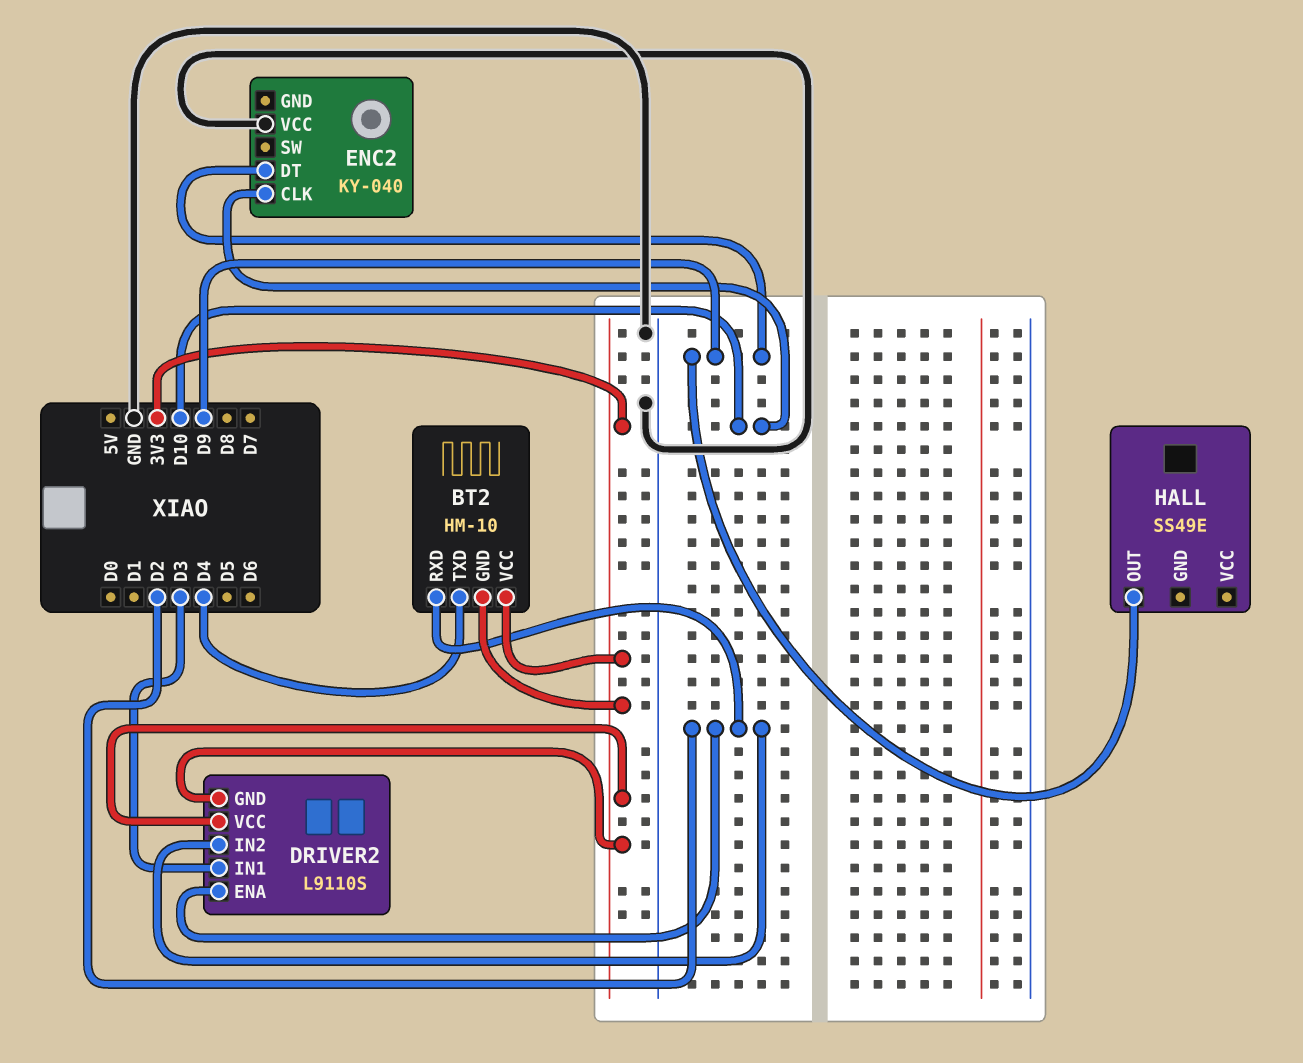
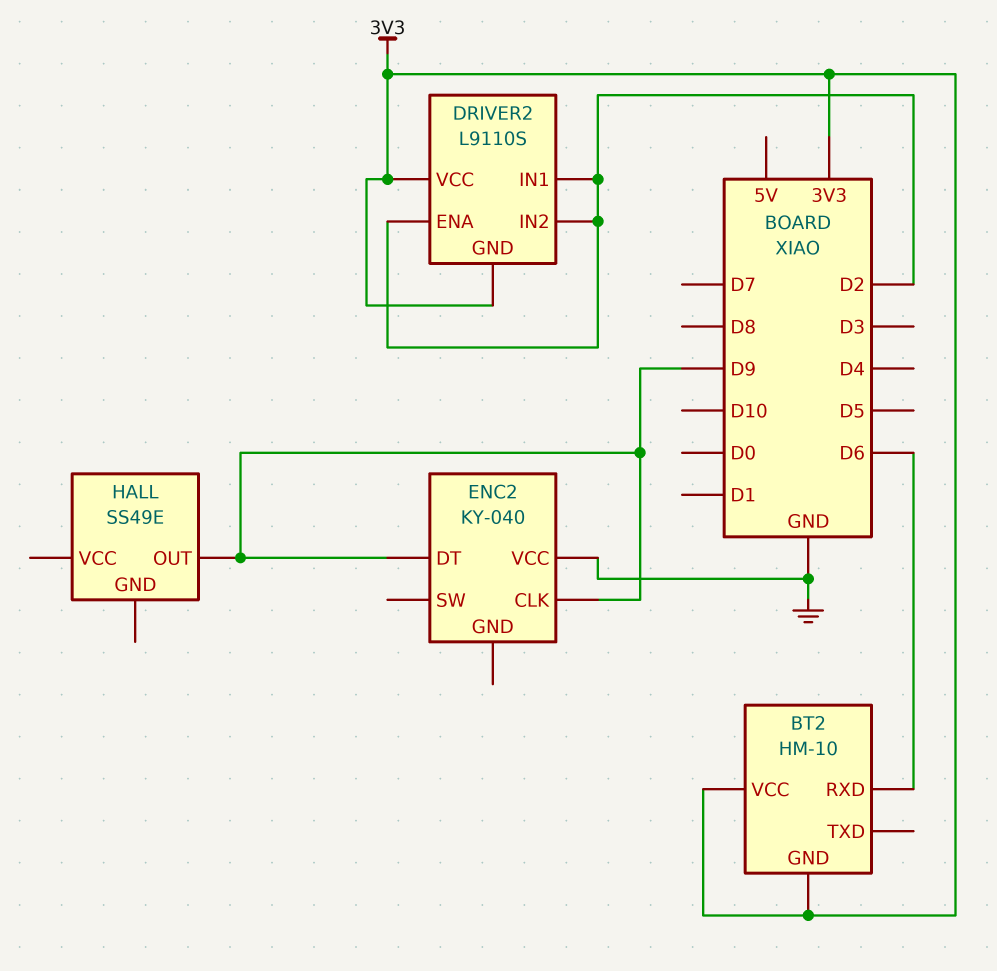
BT2 pin RXD: D2 -> D6
BT2 pin TXD: D4 -> none
DRIVER2 pin IN1: D3 -> D2
ENC2 pin CLK: D10 -> D9

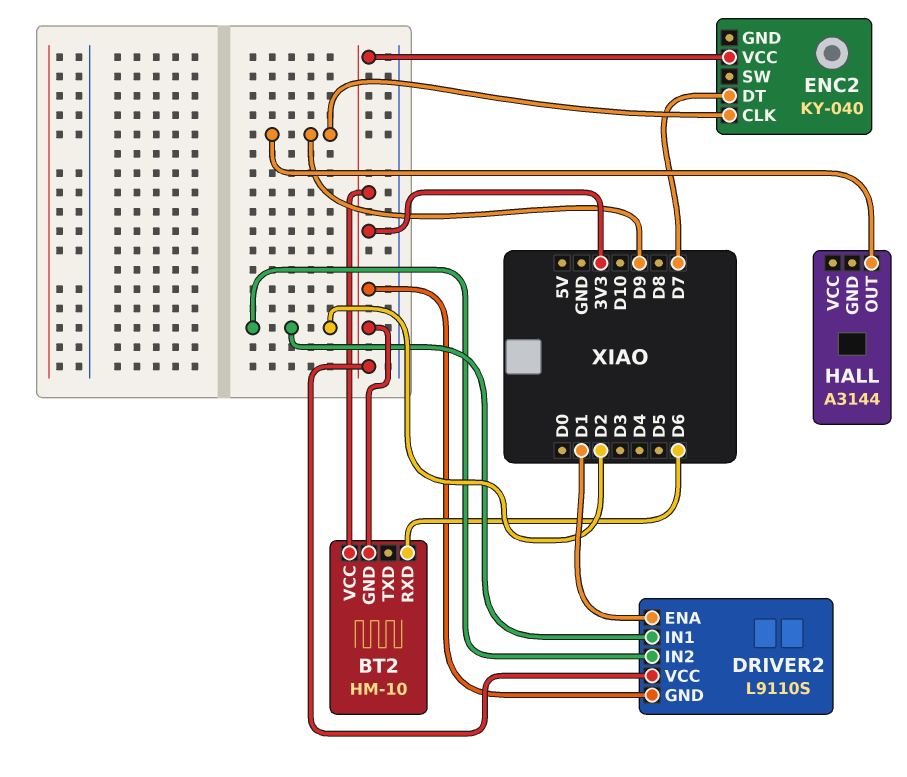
DRIVER2 pin ENA: D2 -> D1
ENC2 pin DT: D9 -> D7
ENC2 pin VCC: GND -> 3V3
HALL: SS49E -> A3144

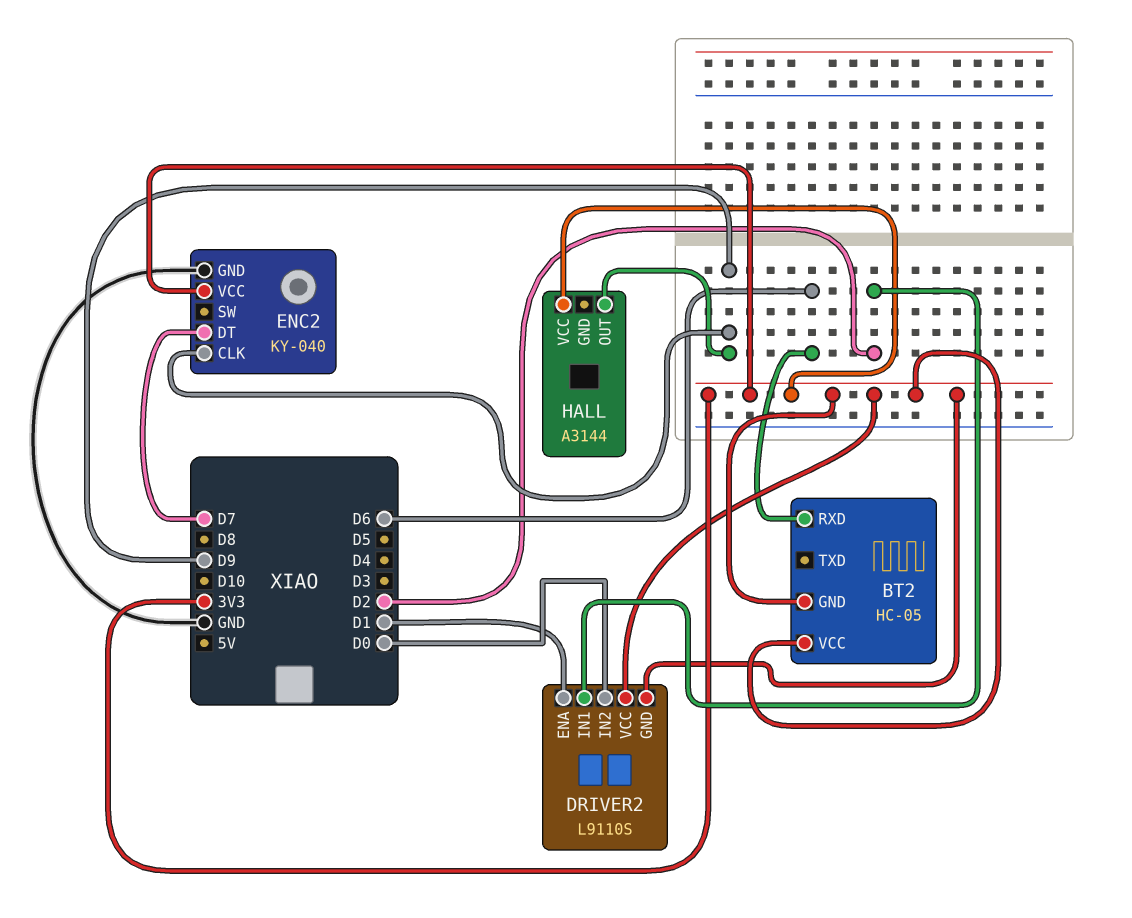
BT2: HM-10 -> HC-05
DRIVER2 pin IN2: D2 -> D0
ENC2 pin GND: none -> GND
HALL pin VCC: none -> 3V3

